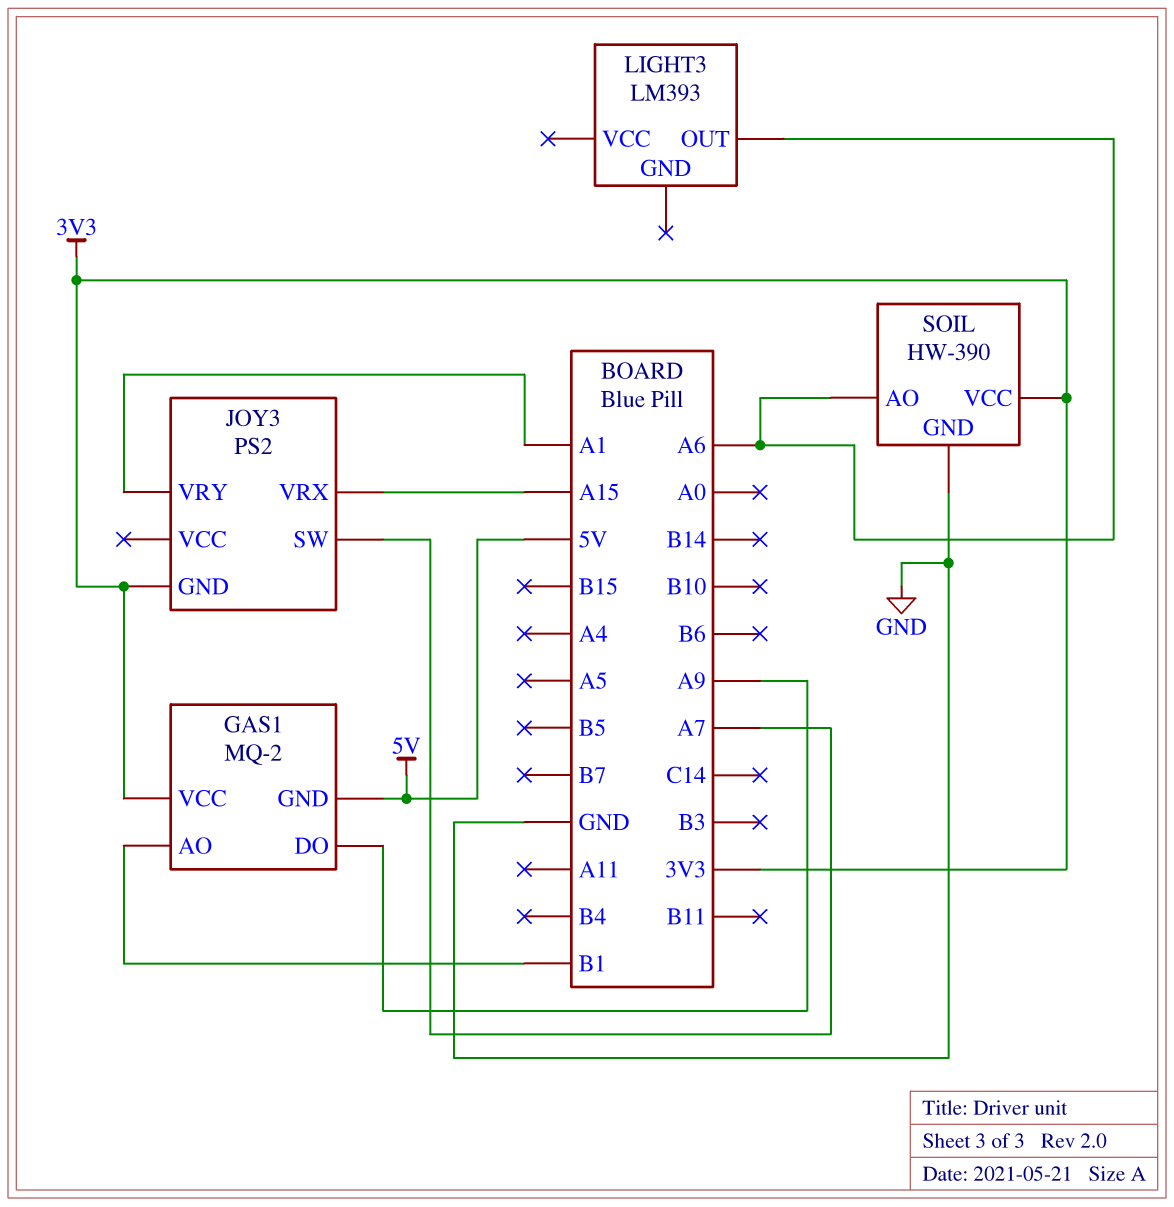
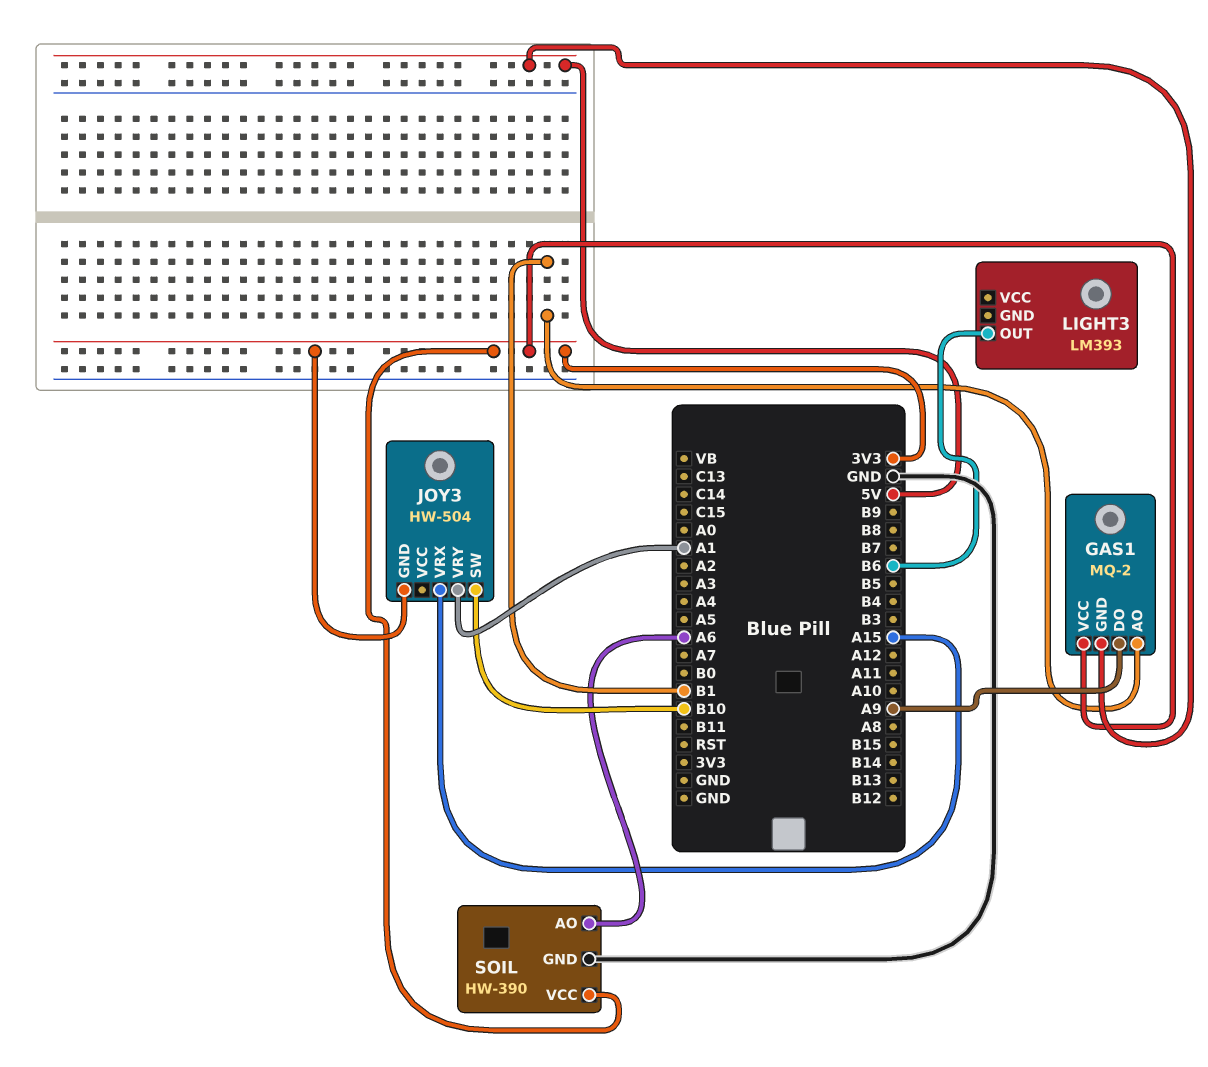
JOY3: PS2 -> HW-504
JOY3 pin SW: A7 -> B10
LIGHT3 pin OUT: A6 -> B6

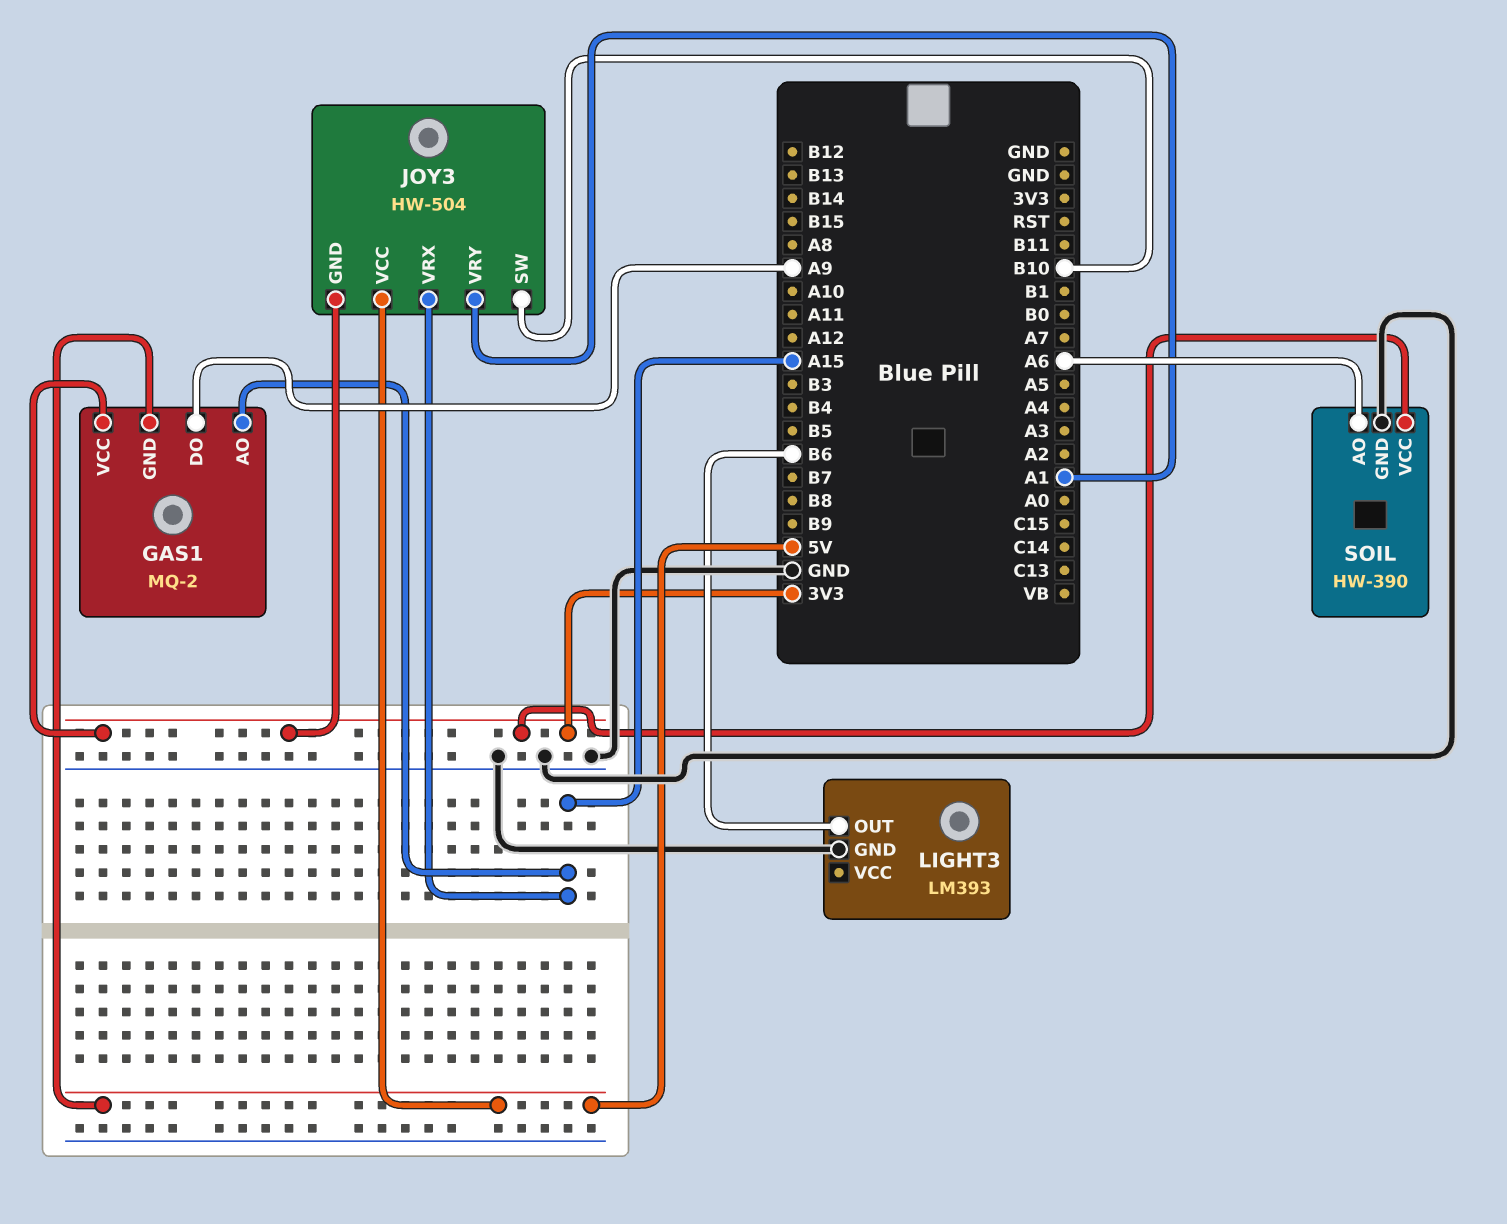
GAS1 pin AO: B1 -> A15
JOY3 pin VCC: none -> 5V
LIGHT3 pin GND: none -> GND

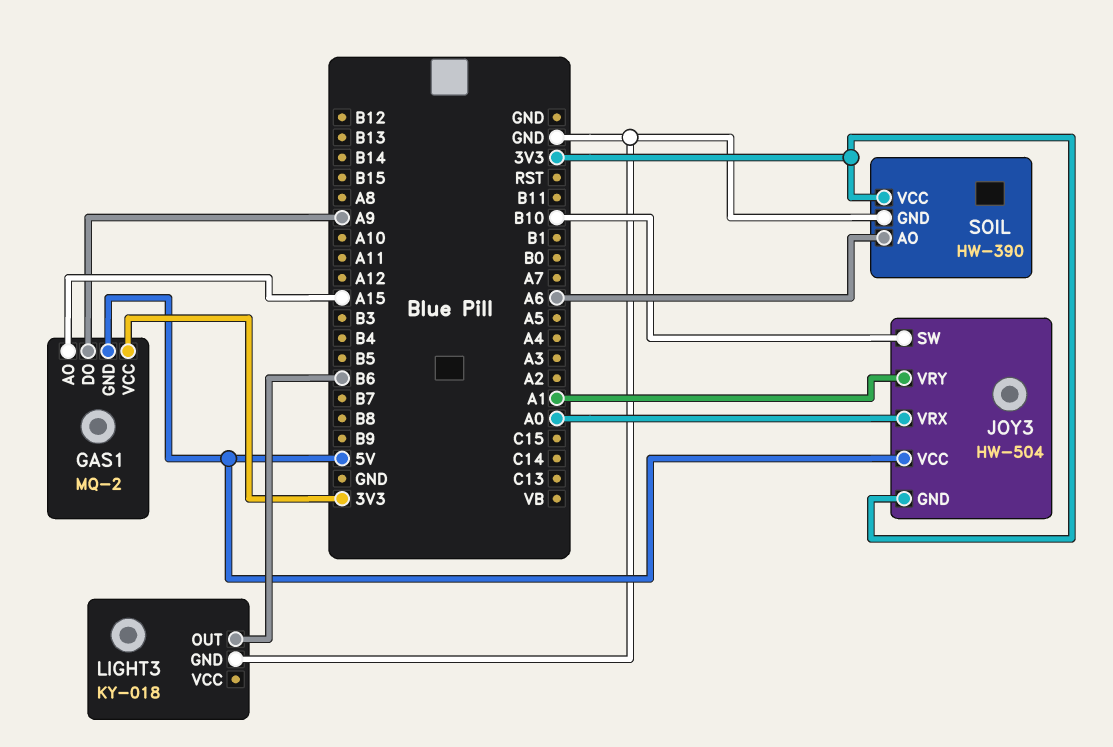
JOY3 pin VRX: A15 -> A0
LIGHT3: LM393 -> KY-018

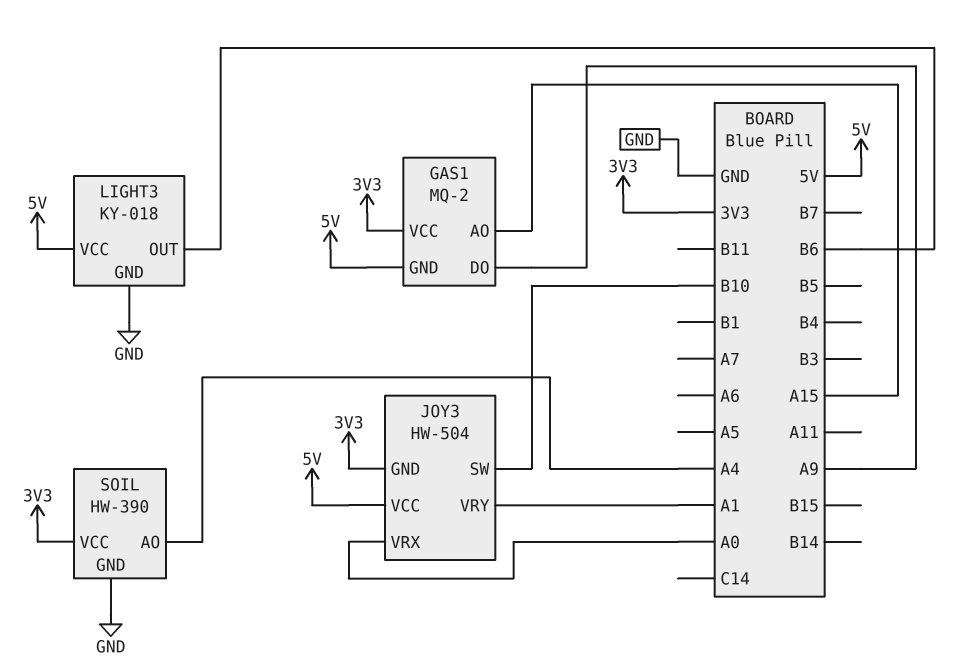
LIGHT3 pin VCC: none -> 5V
SOIL pin AO: A6 -> A4

